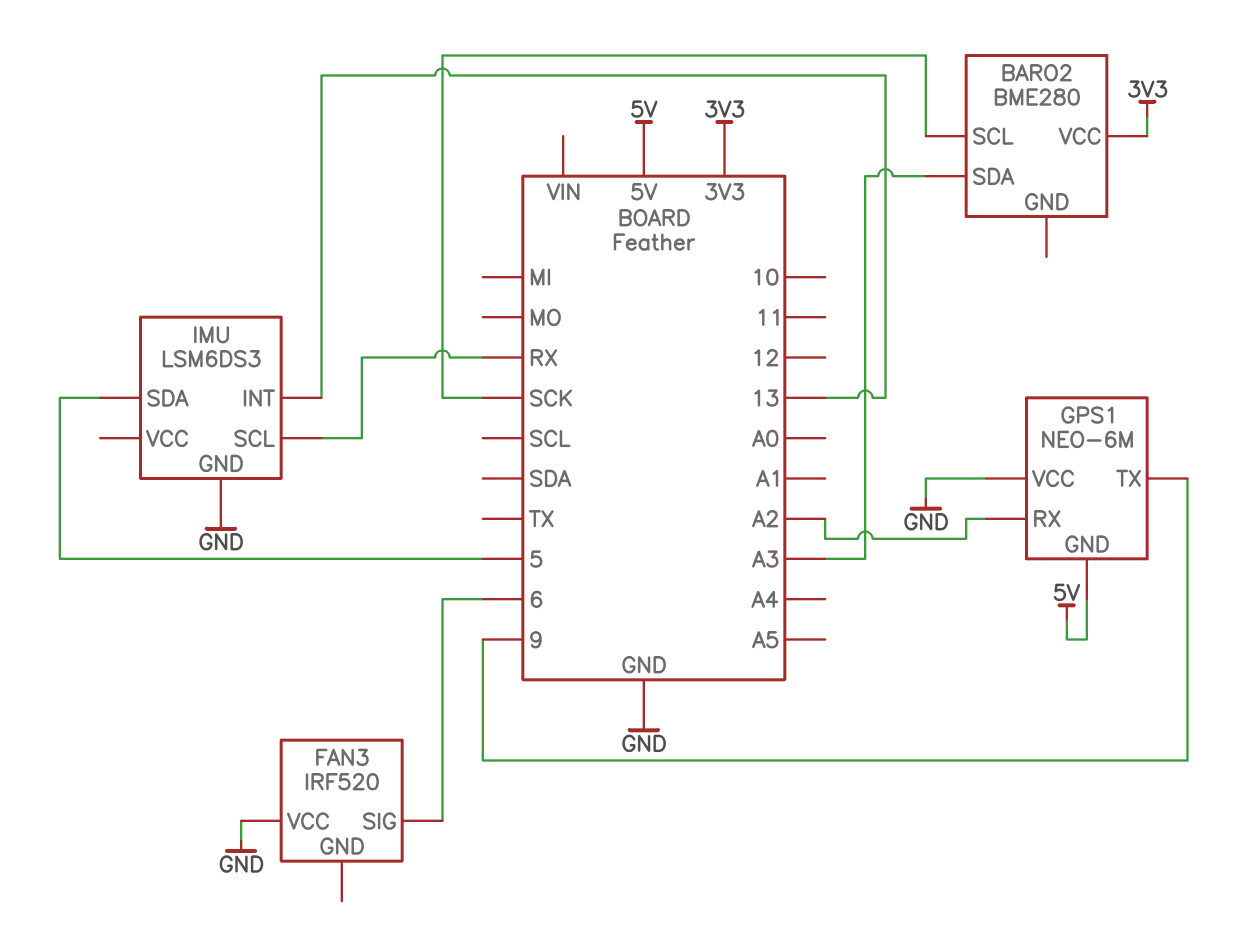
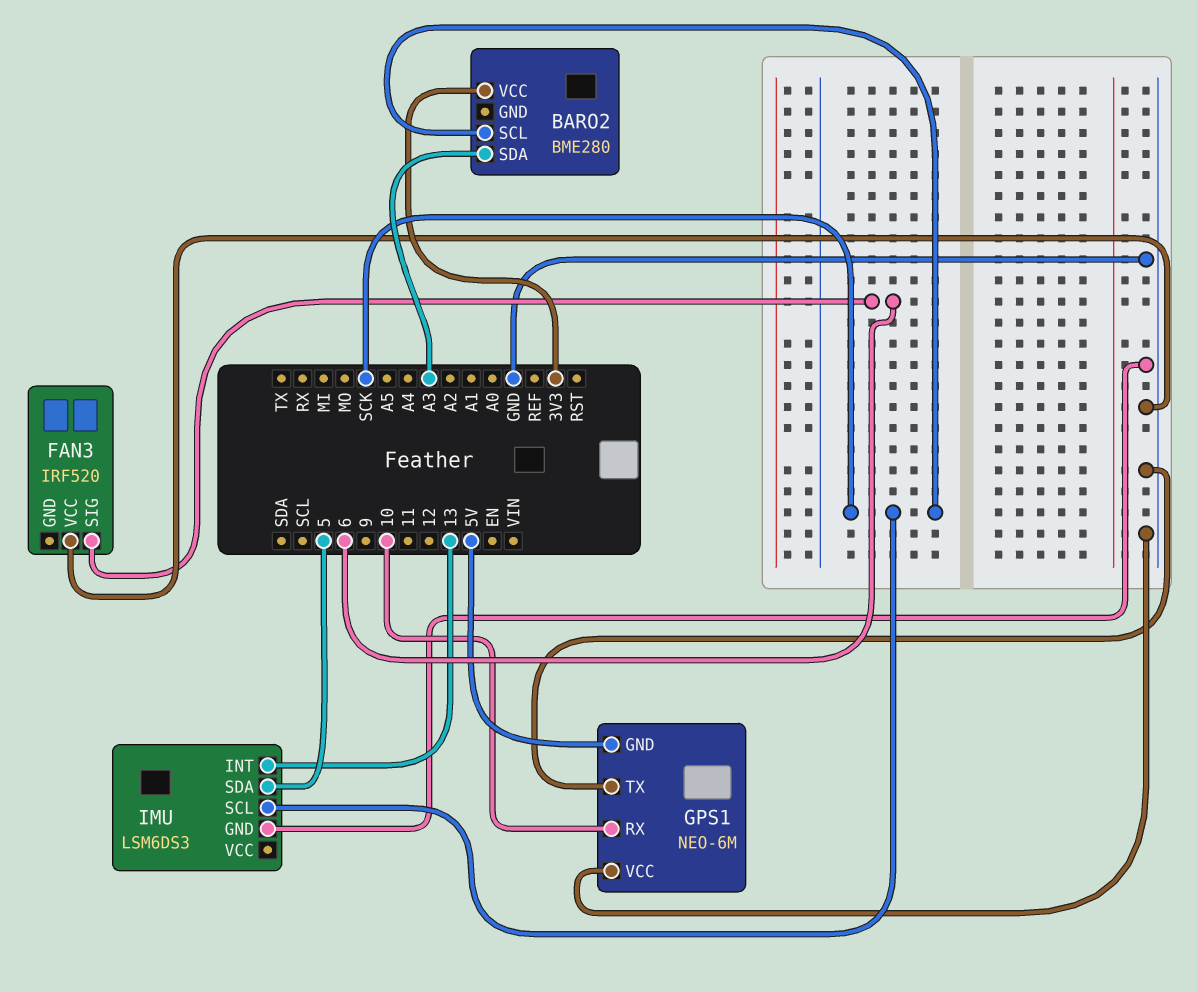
GPS1 pin RX: A2 -> 10
GPS1 pin TX: 9 -> GND
IMU pin SCL: RX -> SCK

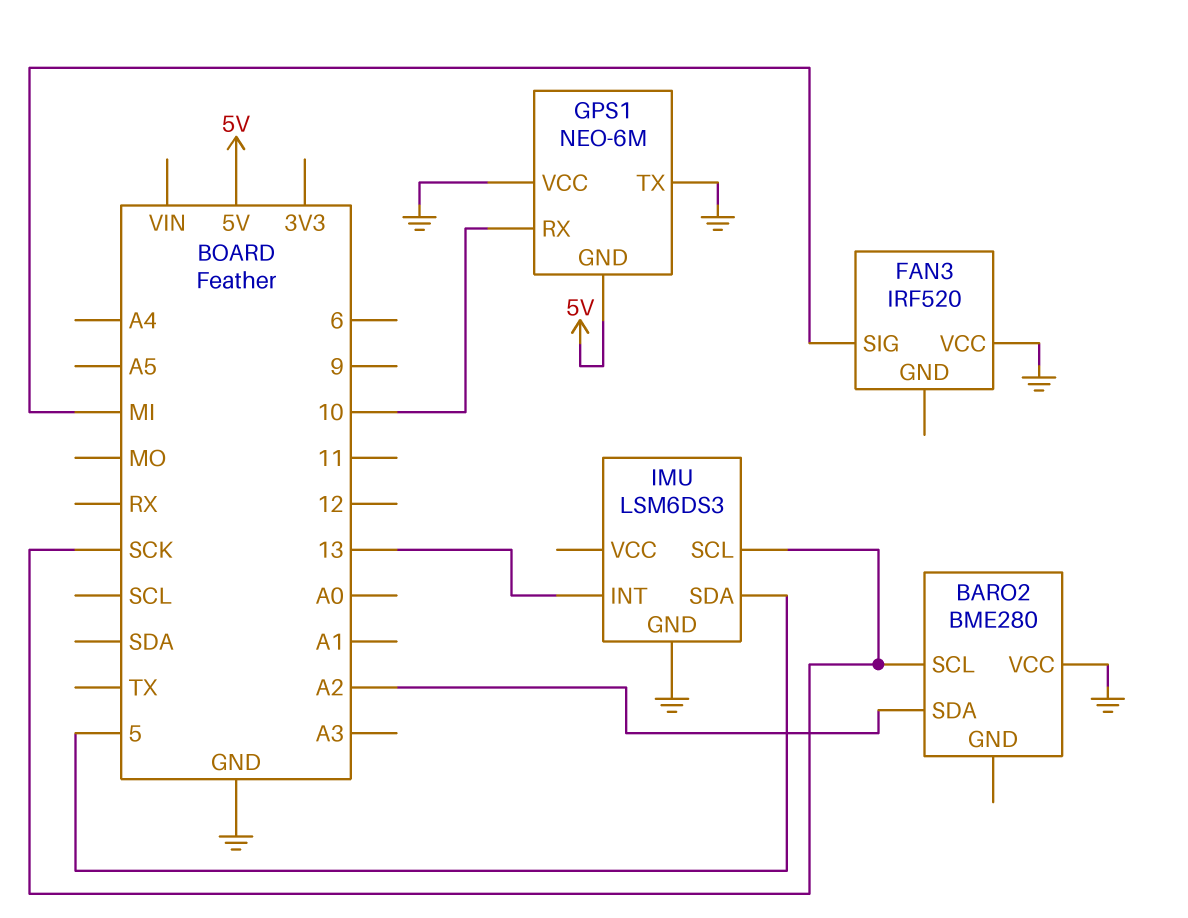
BARO2 pin SDA: A3 -> A2
BARO2 pin VCC: 3V3 -> GND
FAN3 pin SIG: 6 -> MI

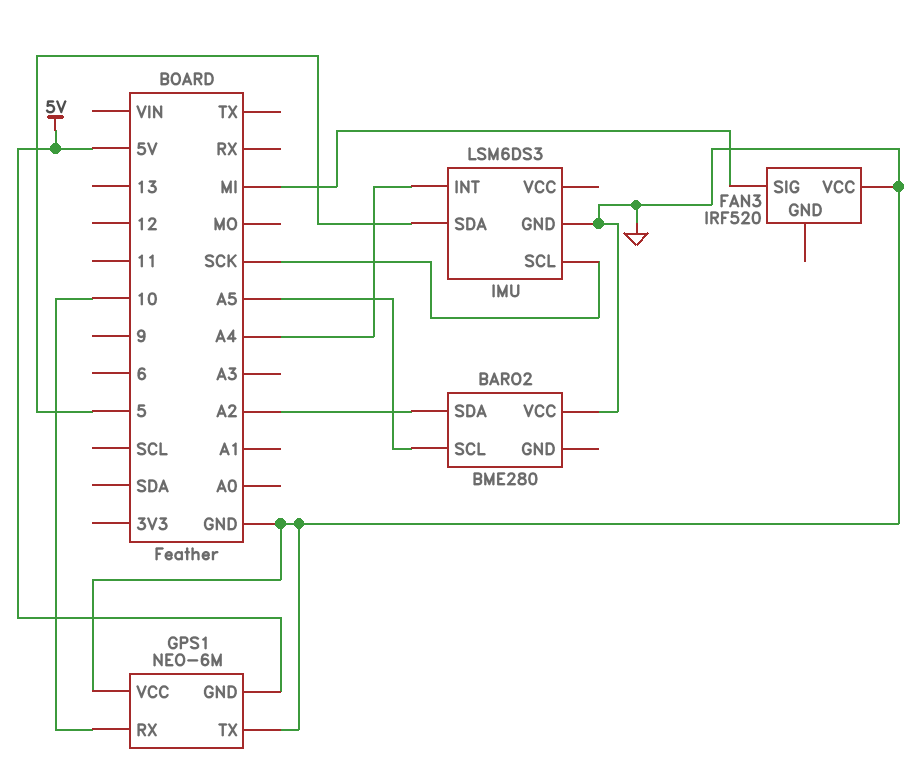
BARO2 pin SCL: SCK -> A5
IMU pin INT: 13 -> A4

